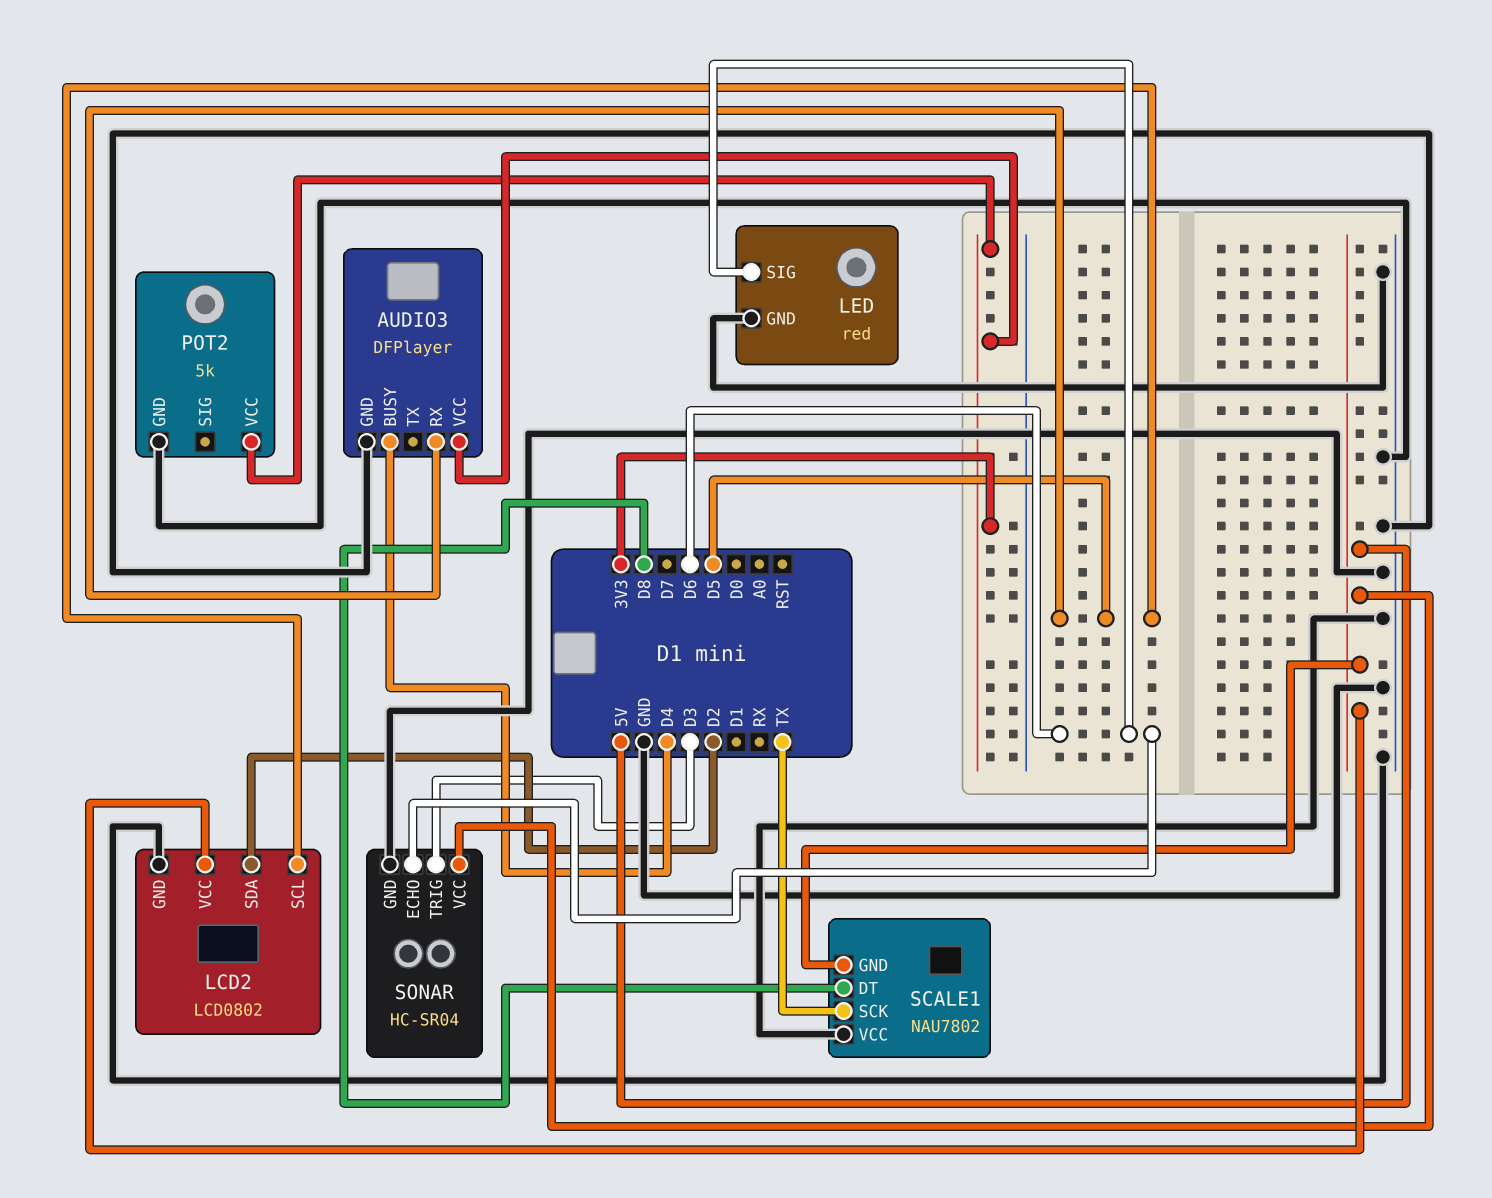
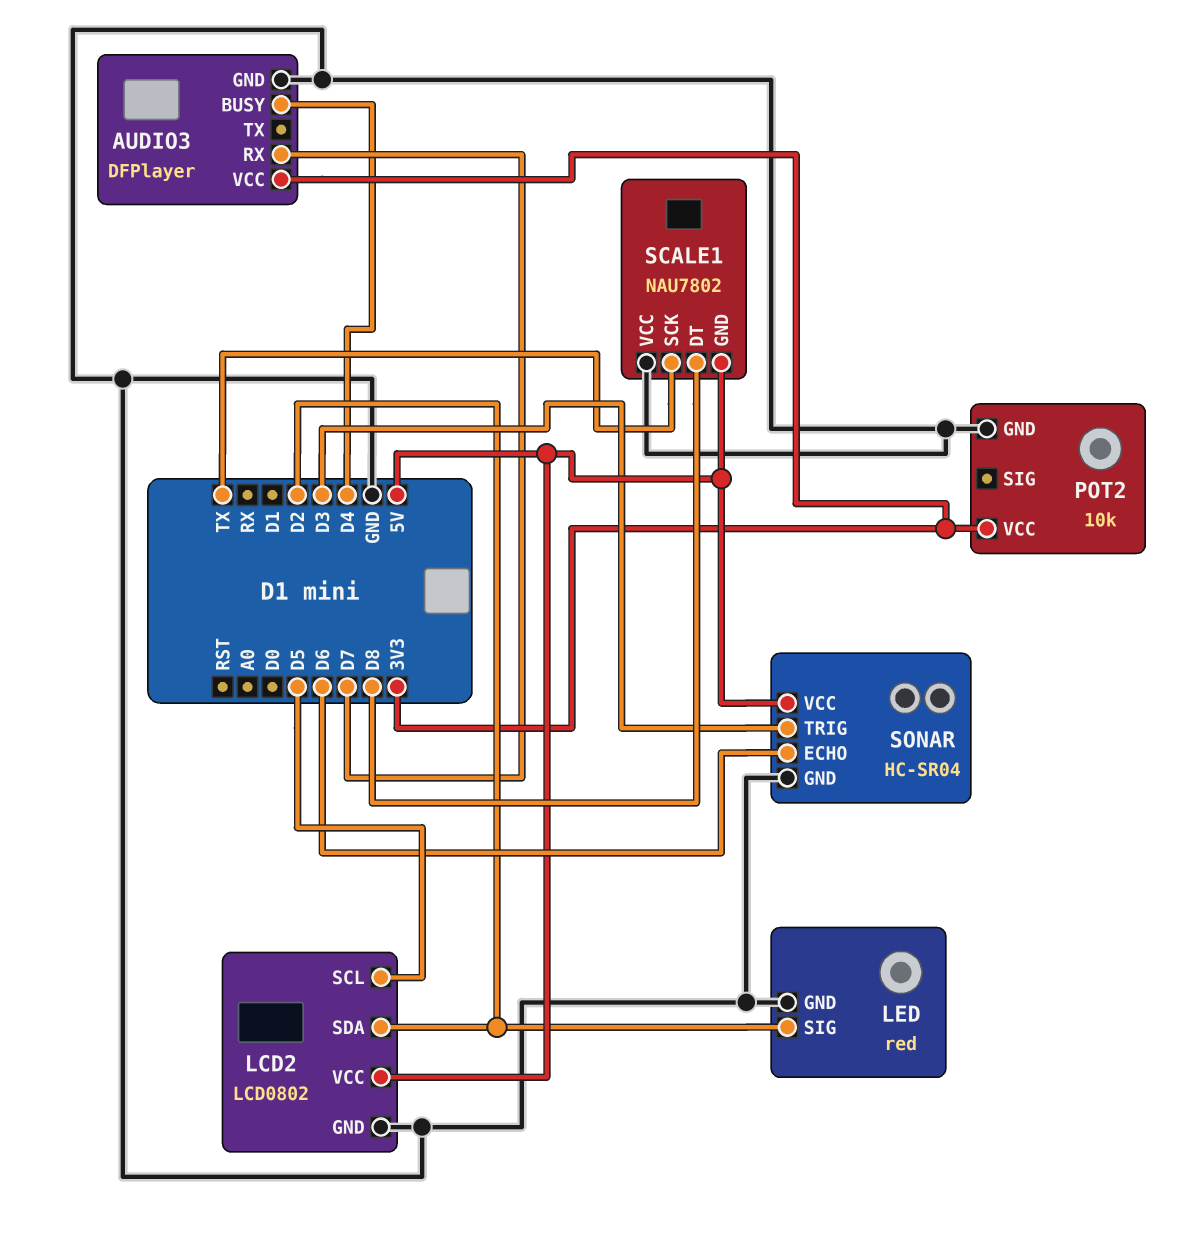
AUDIO3 pin RX: D5 -> D7
LED pin SIG: D6 -> D2
POT2: 5k -> 10k

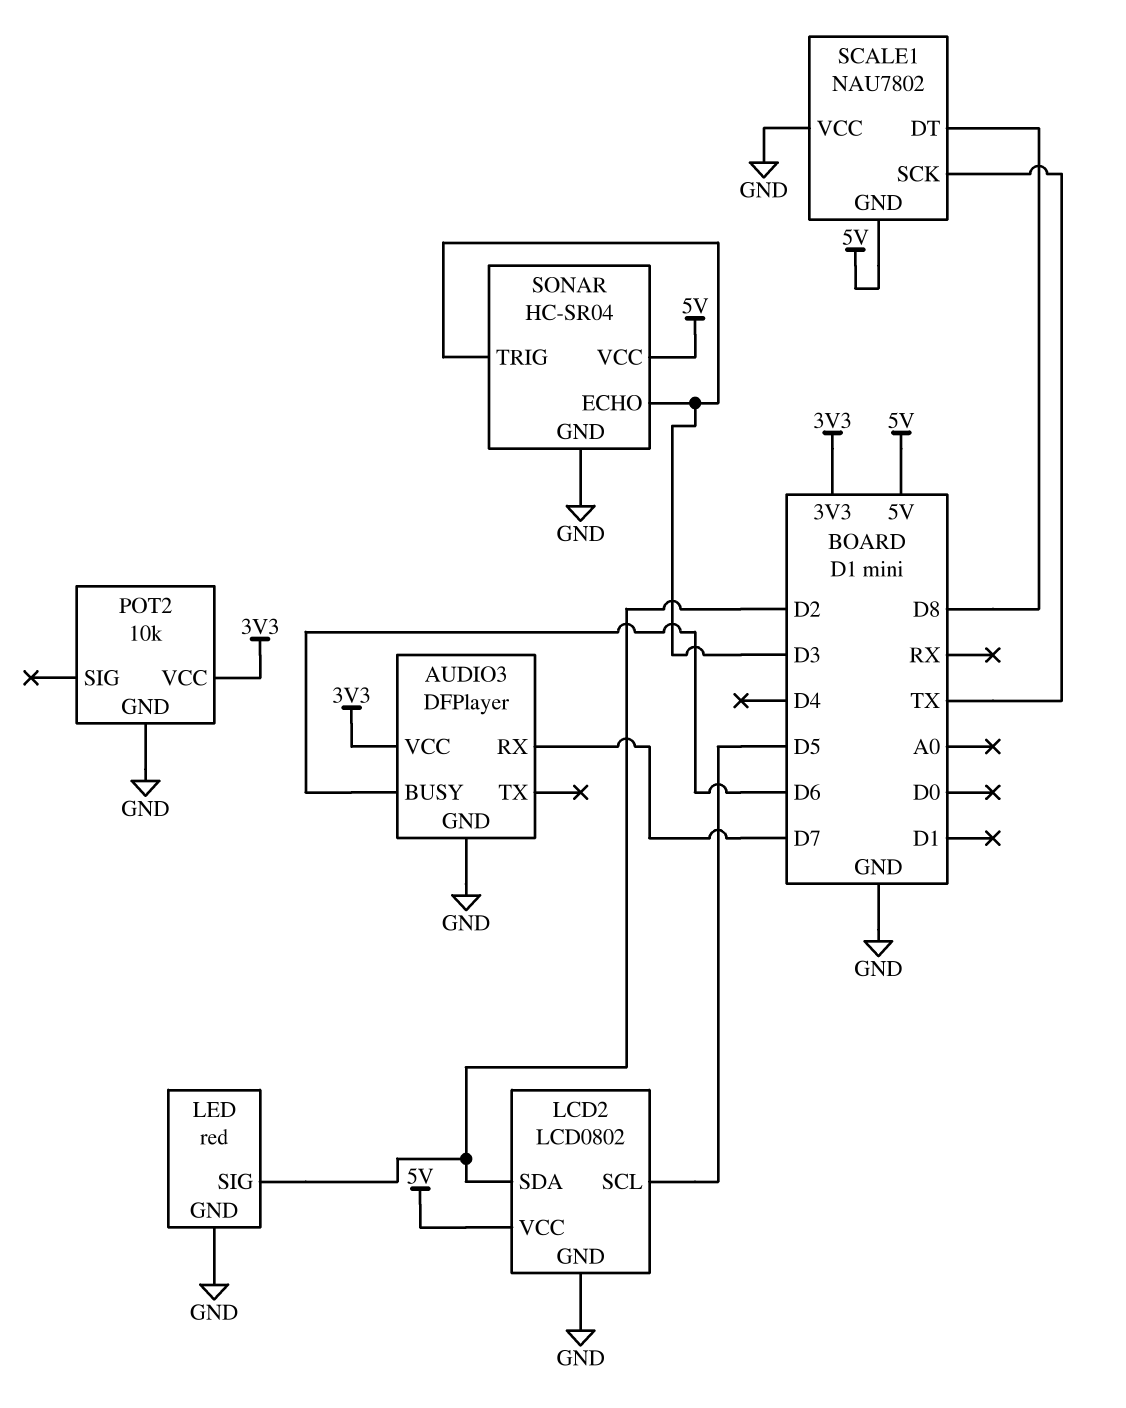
AUDIO3 pin BUSY: D4 -> D6
SONAR pin ECHO: D6 -> D3

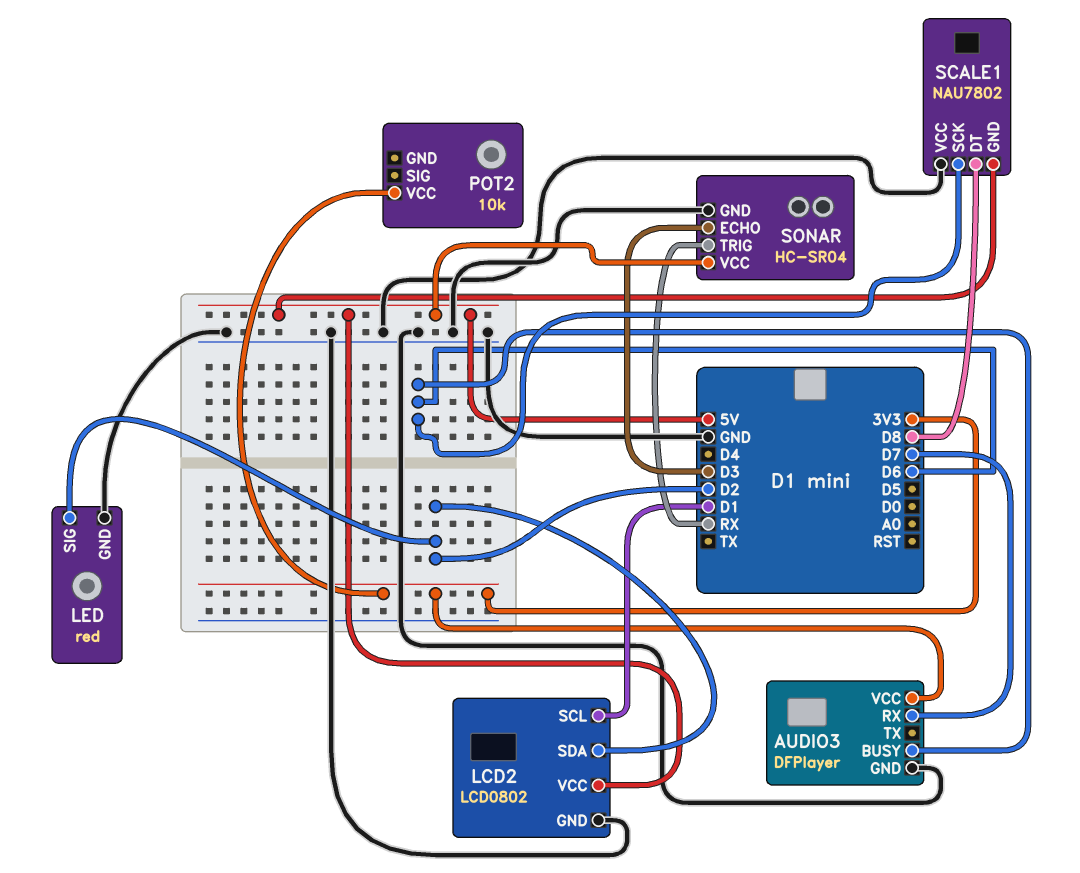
LCD2 pin SCL: D5 -> D1
POT2 pin GND: GND -> none
SCALE1 pin SCK: TX -> D6
SONAR pin TRIG: D3 -> RX

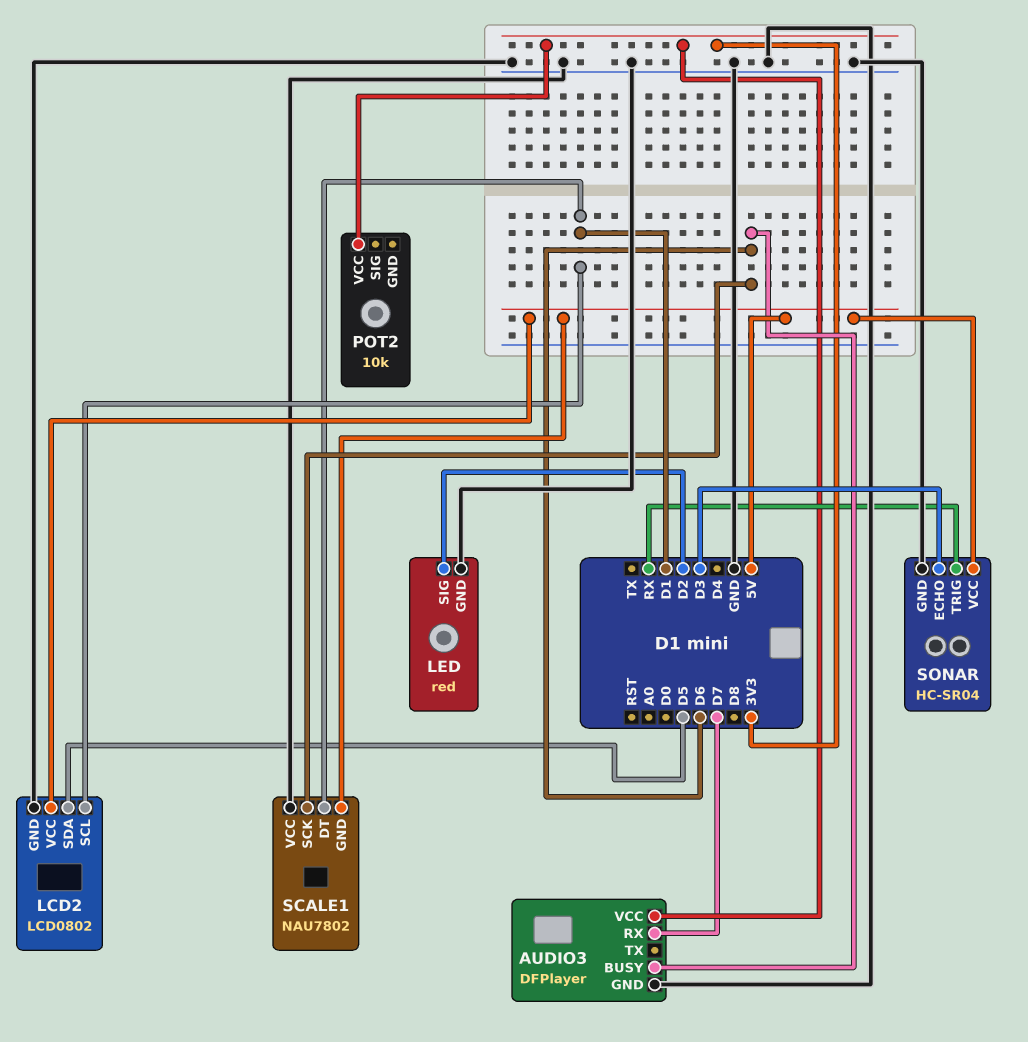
LCD2 pin SDA: D2 -> D5
SCALE1 pin DT: D8 -> D1

